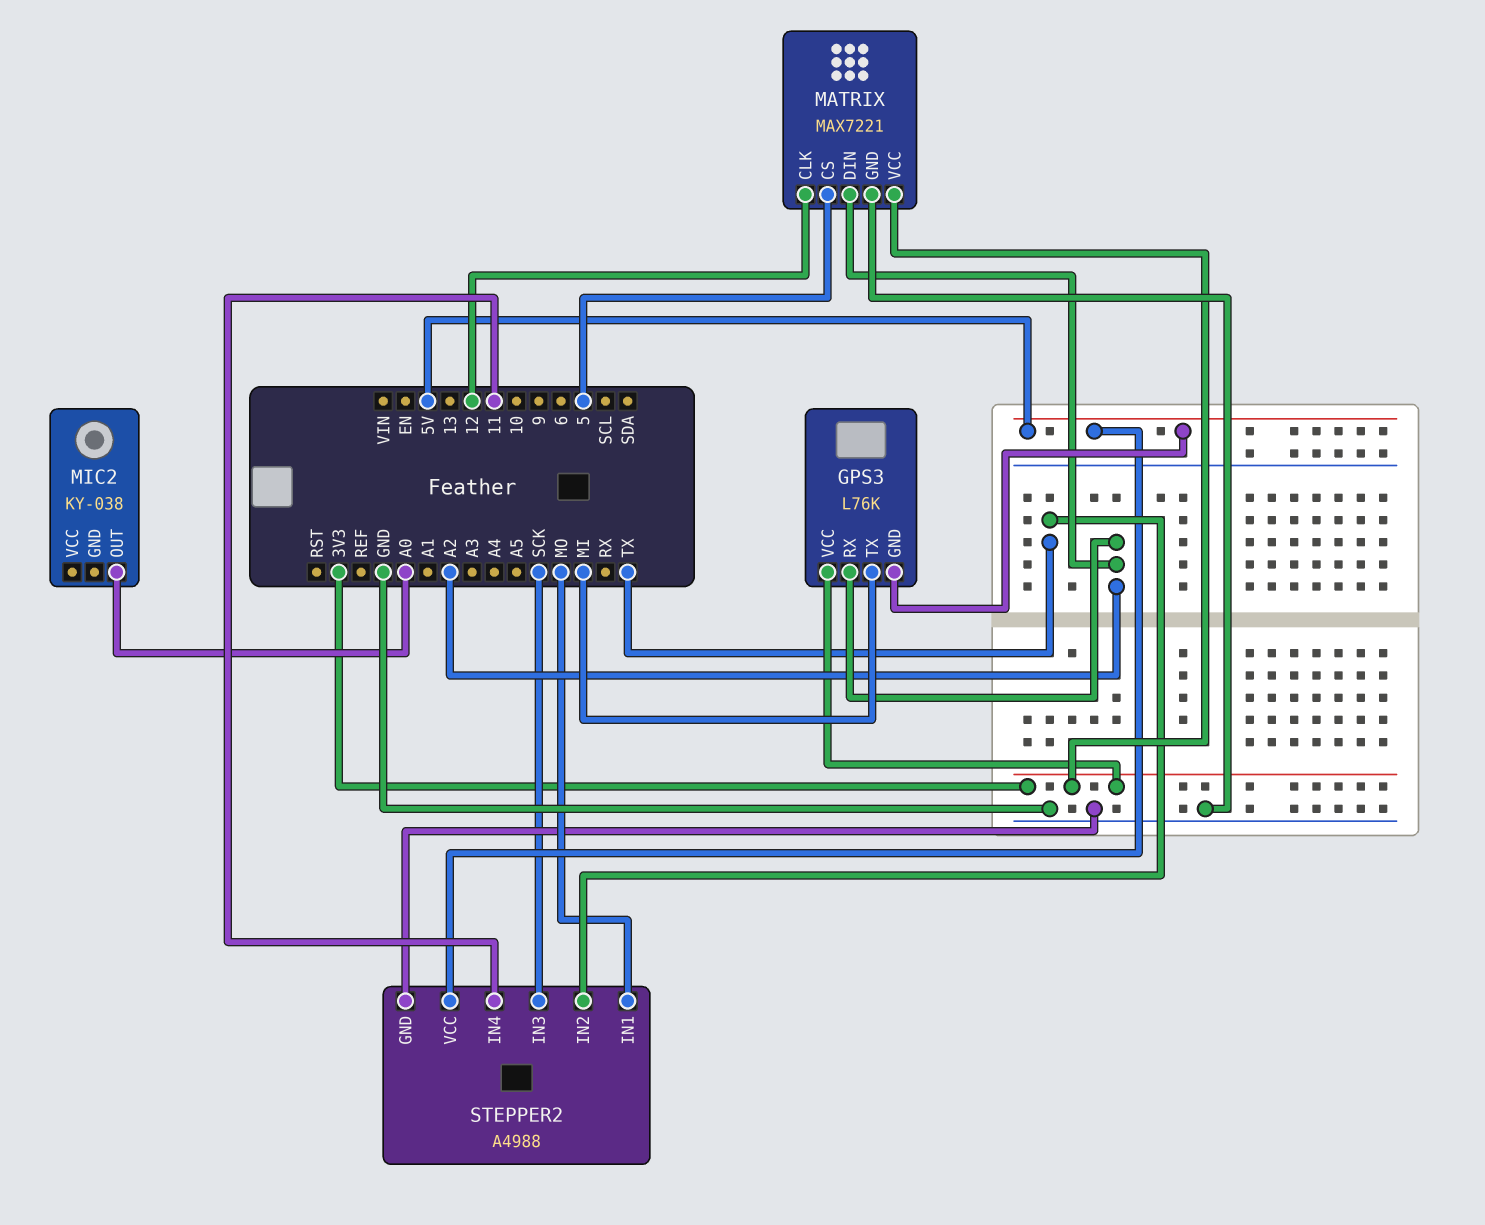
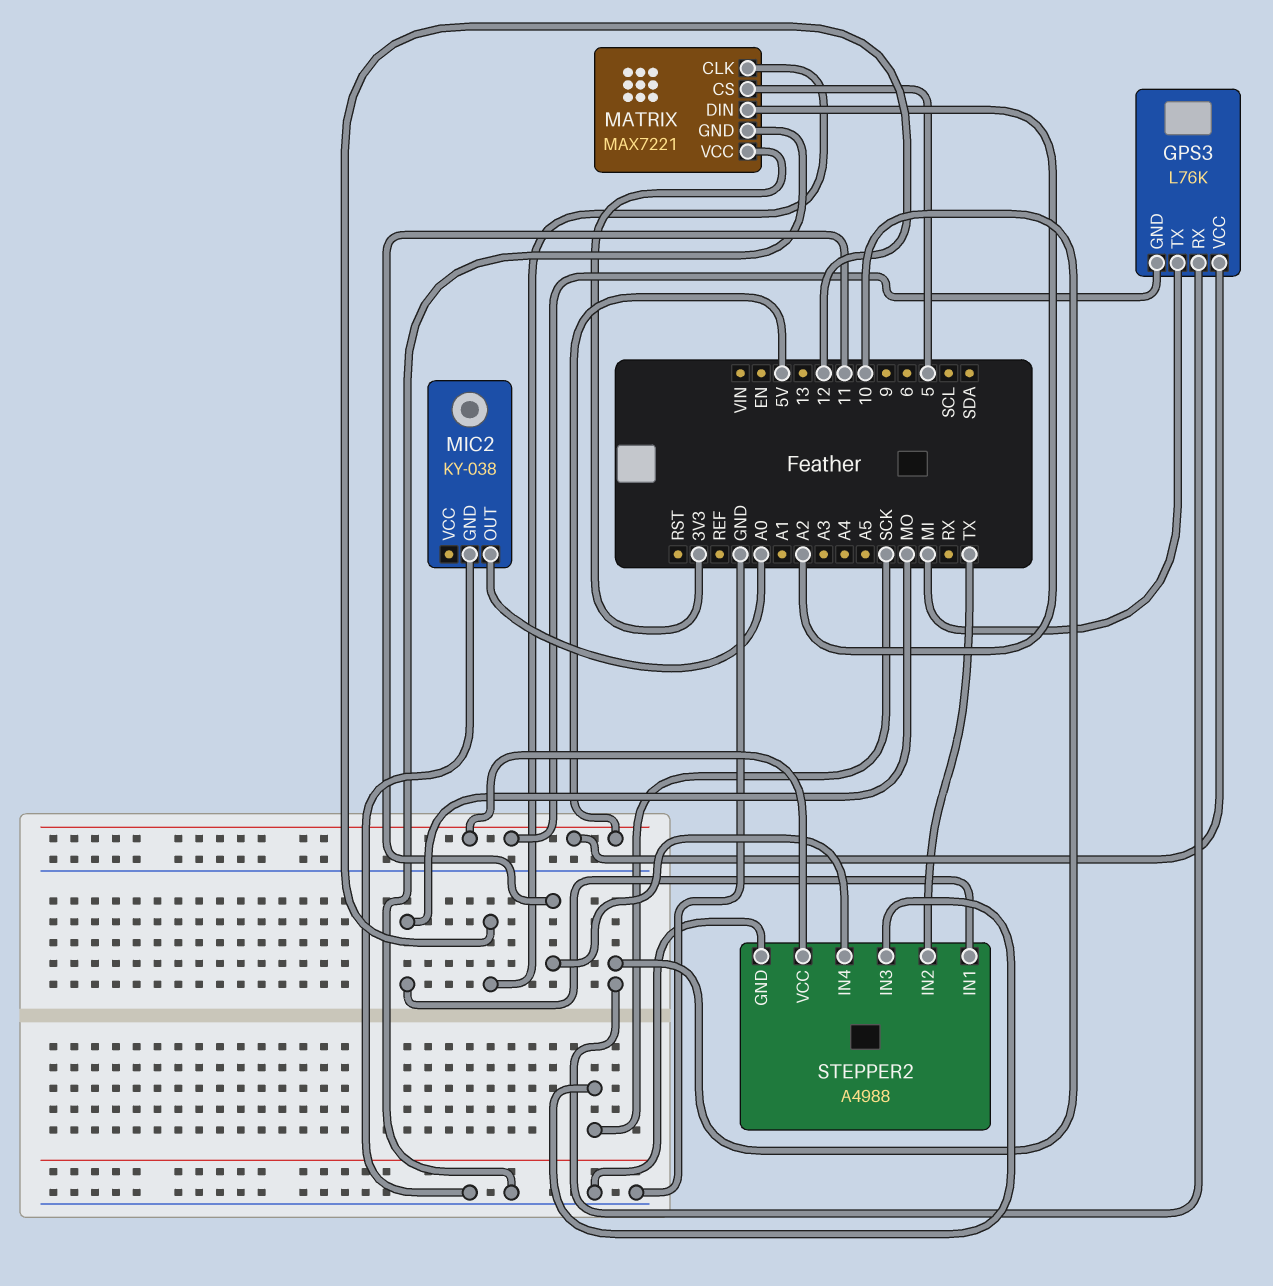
GPS3 pin RX: A2 -> 10
GPS3 pin VCC: 3V3 -> 5V
MIC2 pin GND: none -> GND

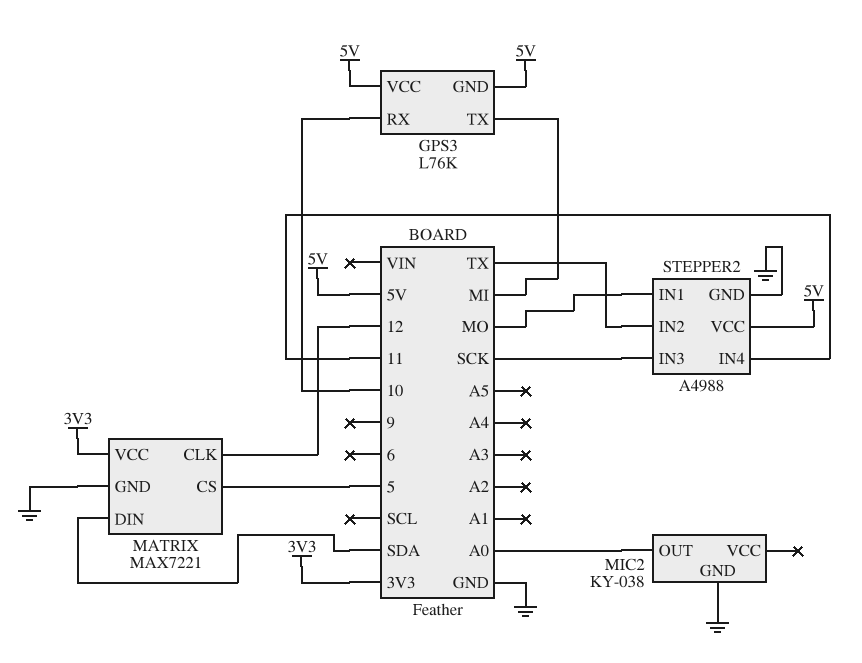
MATRIX pin DIN: A2 -> SDA

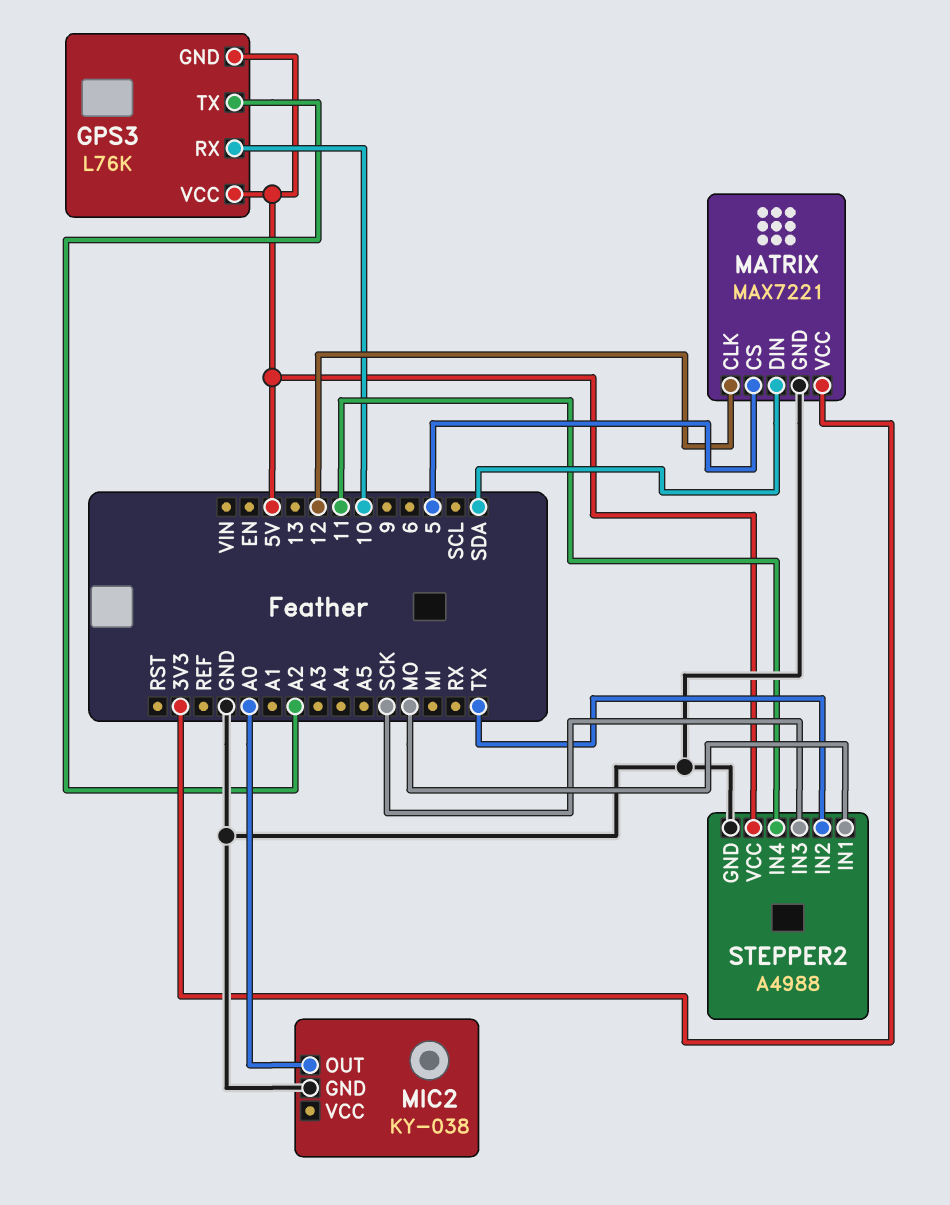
GPS3 pin TX: MI -> A2

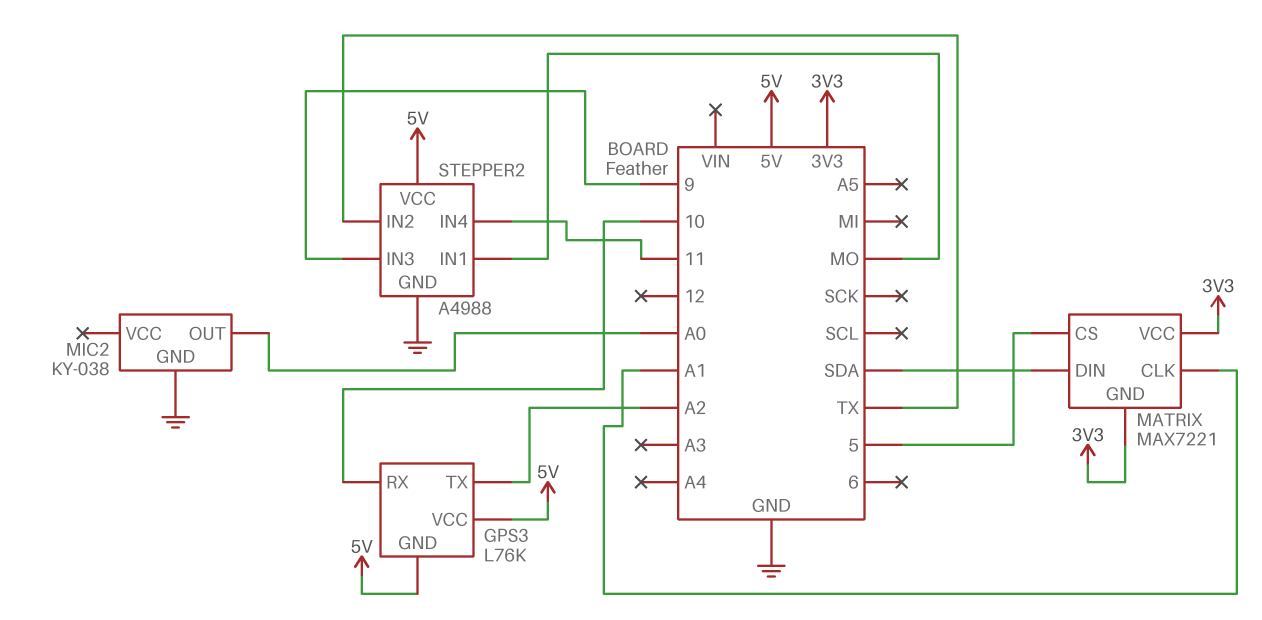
MATRIX pin CLK: 12 -> A1
MATRIX pin GND: GND -> 3V3
STEPPER2 pin IN3: SCK -> 9

